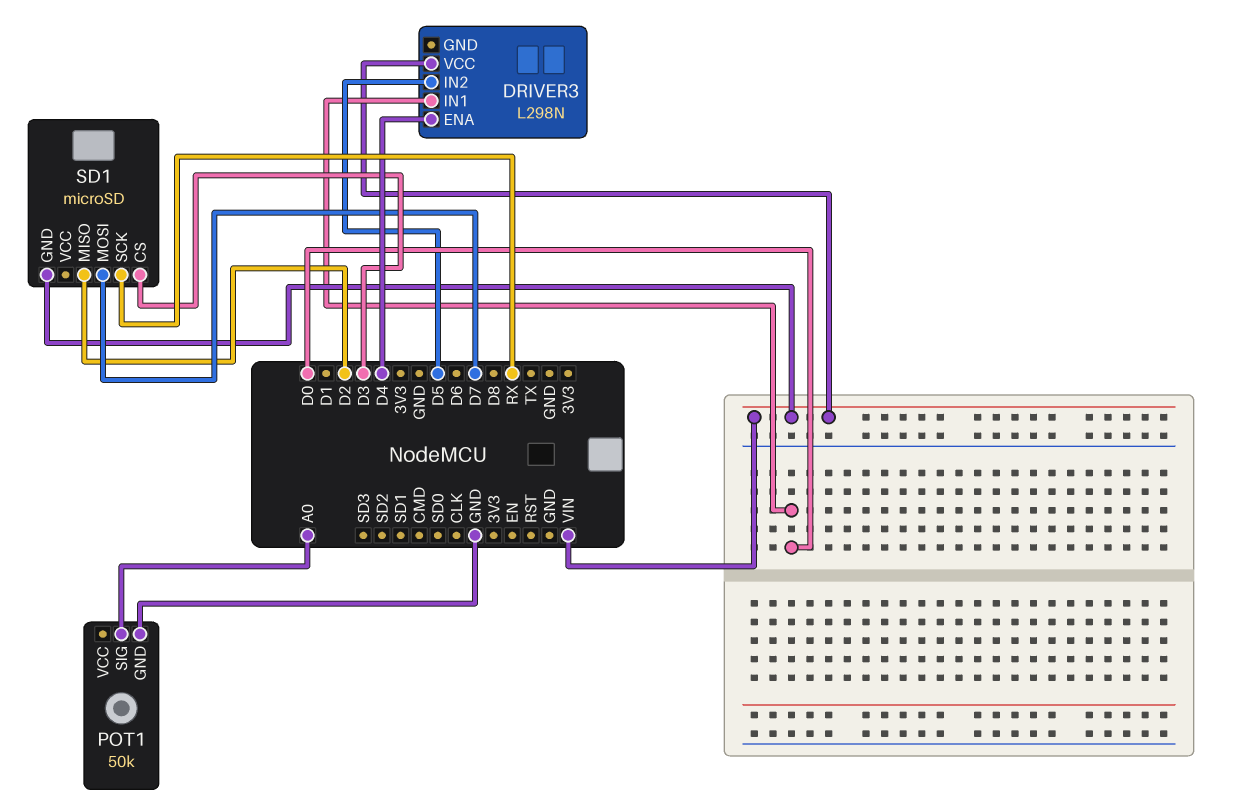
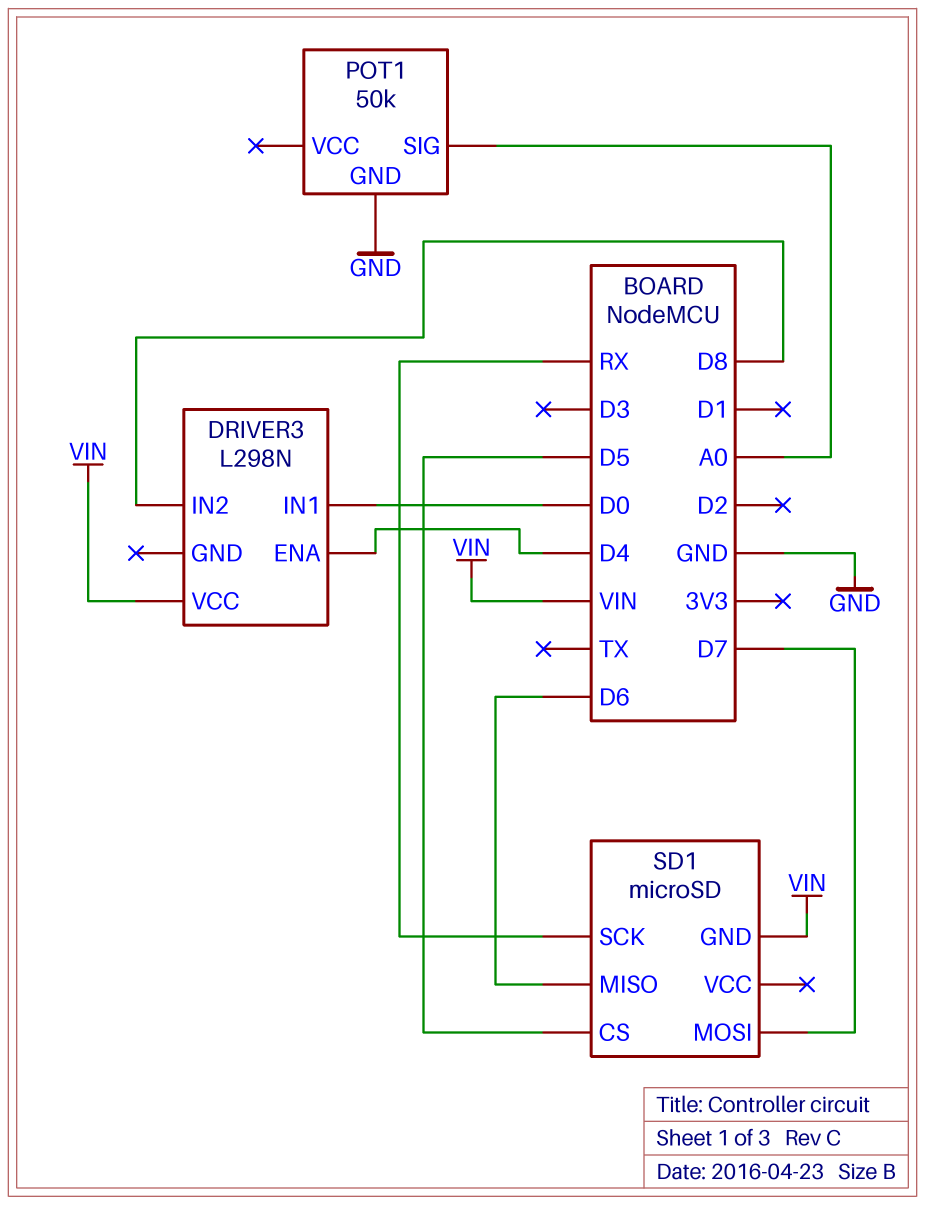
DRIVER3 pin IN2: D5 -> D8
SD1 pin CS: D3 -> D5
SD1 pin MISO: D2 -> D6

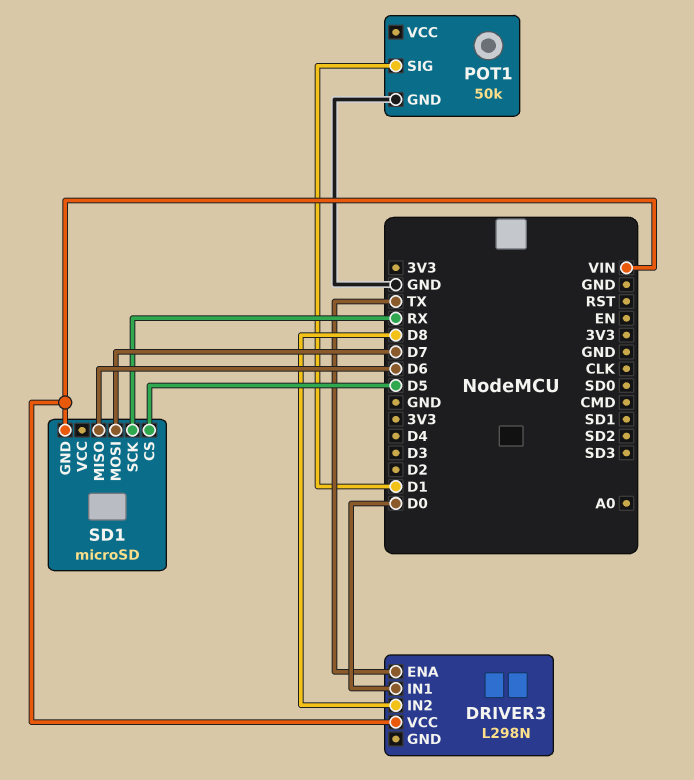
DRIVER3 pin ENA: D4 -> TX
POT1 pin SIG: A0 -> D1

